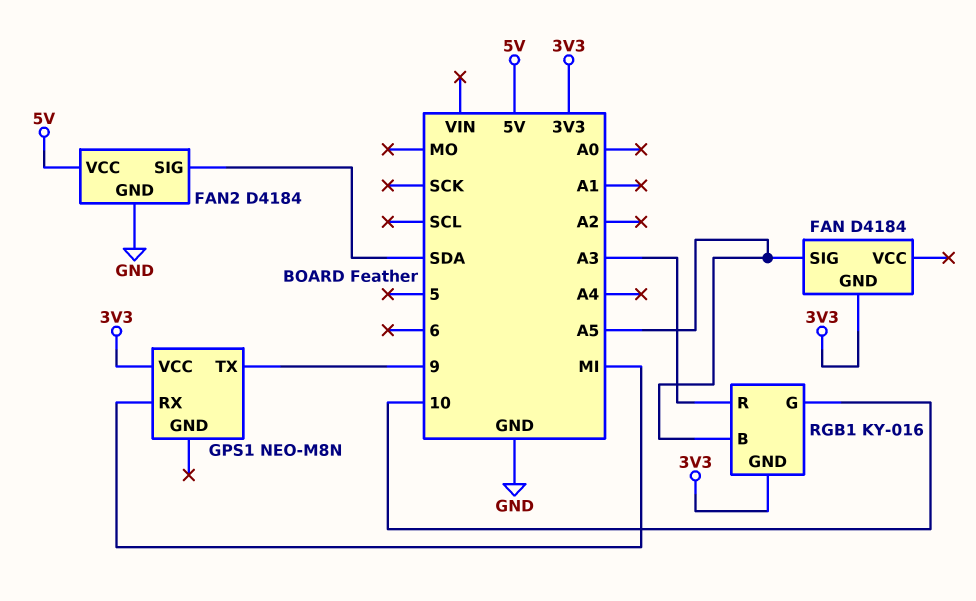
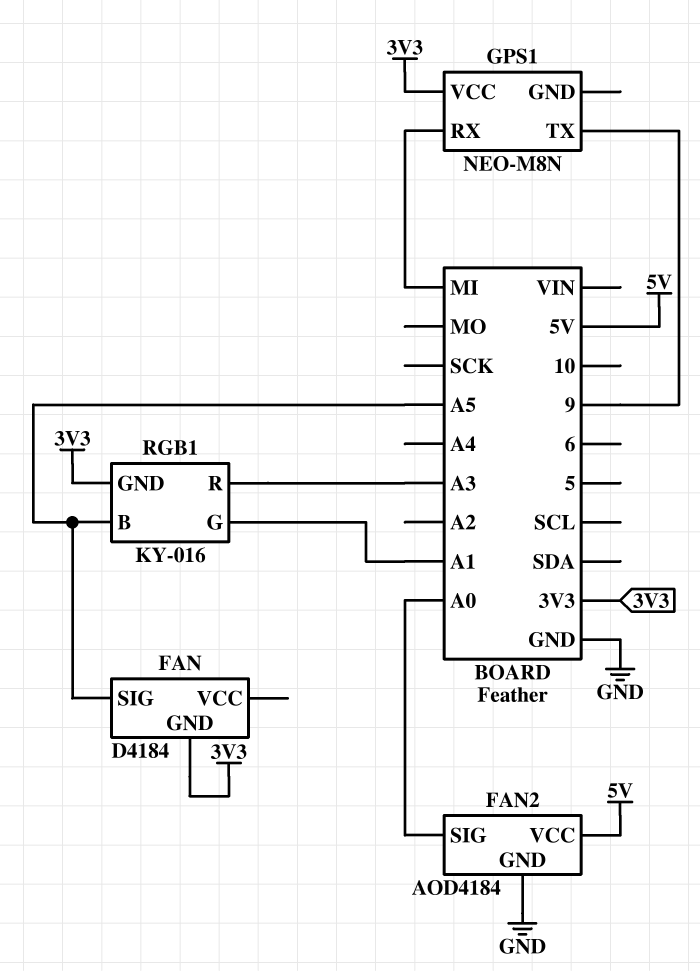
FAN2: D4184 -> AOD4184
FAN2 pin SIG: SDA -> A0
RGB1 pin G: 10 -> A1

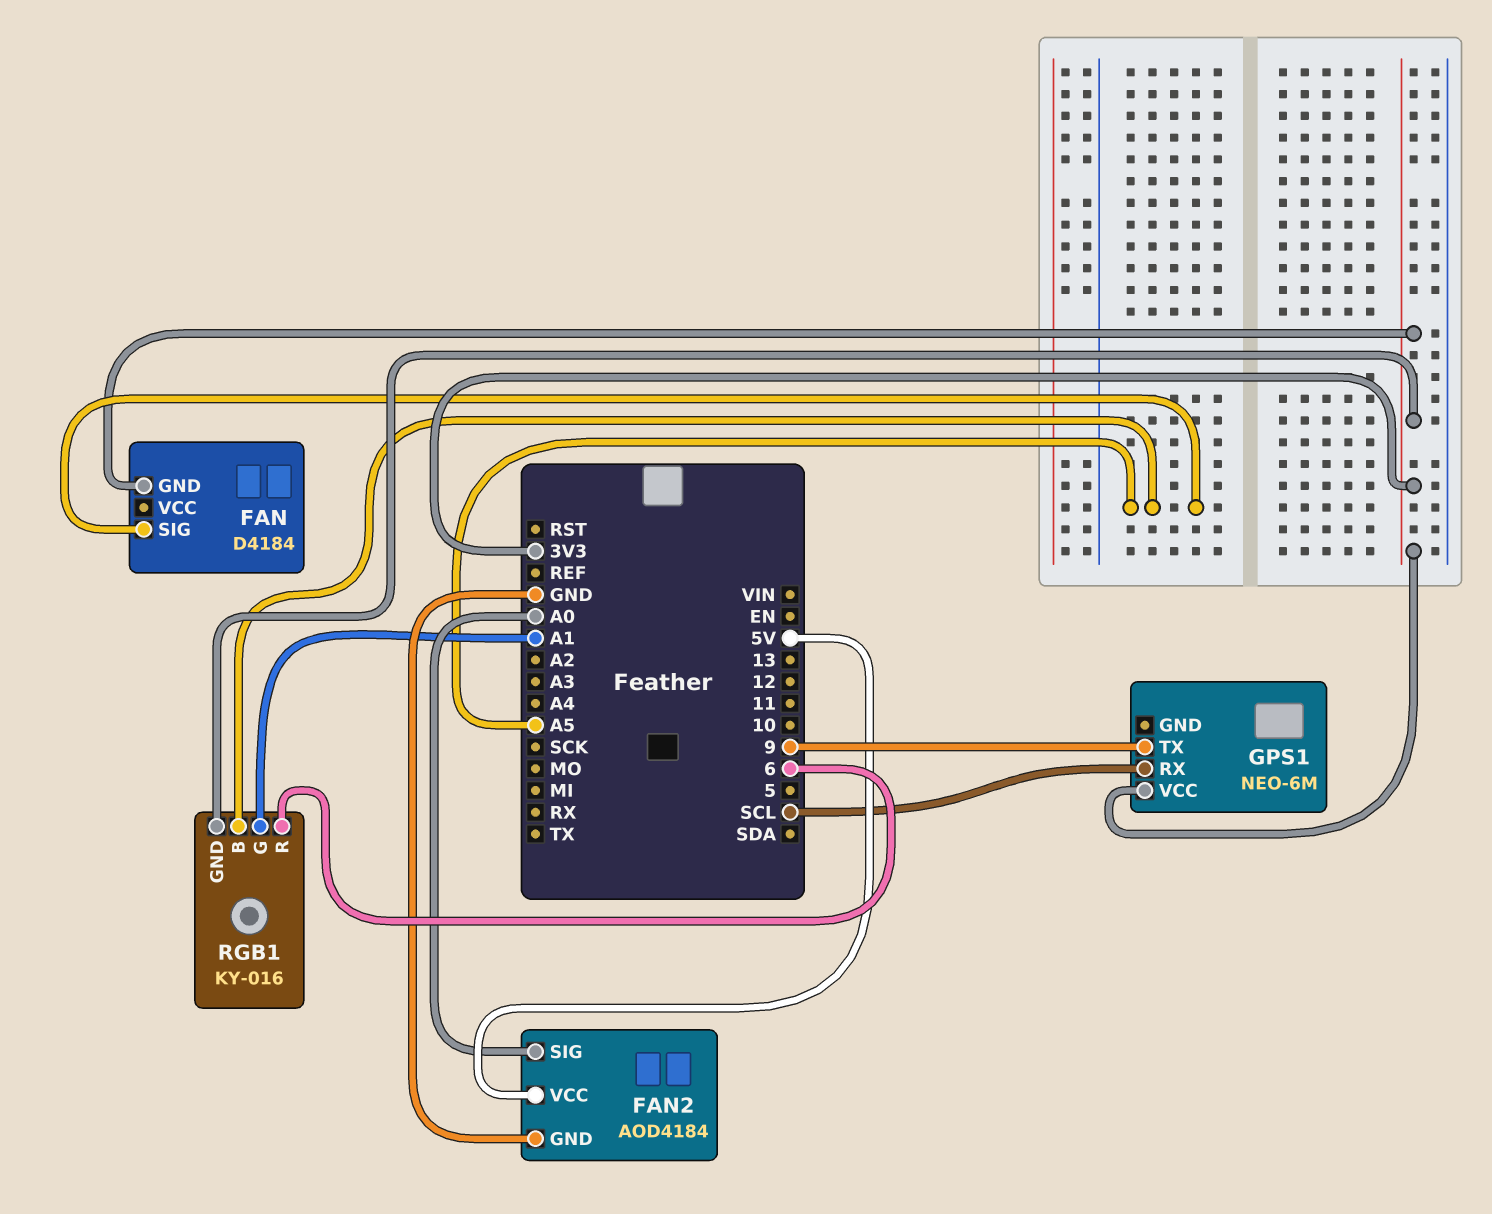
GPS1: NEO-M8N -> NEO-6M
GPS1 pin RX: MI -> SCL
RGB1 pin R: A3 -> 6

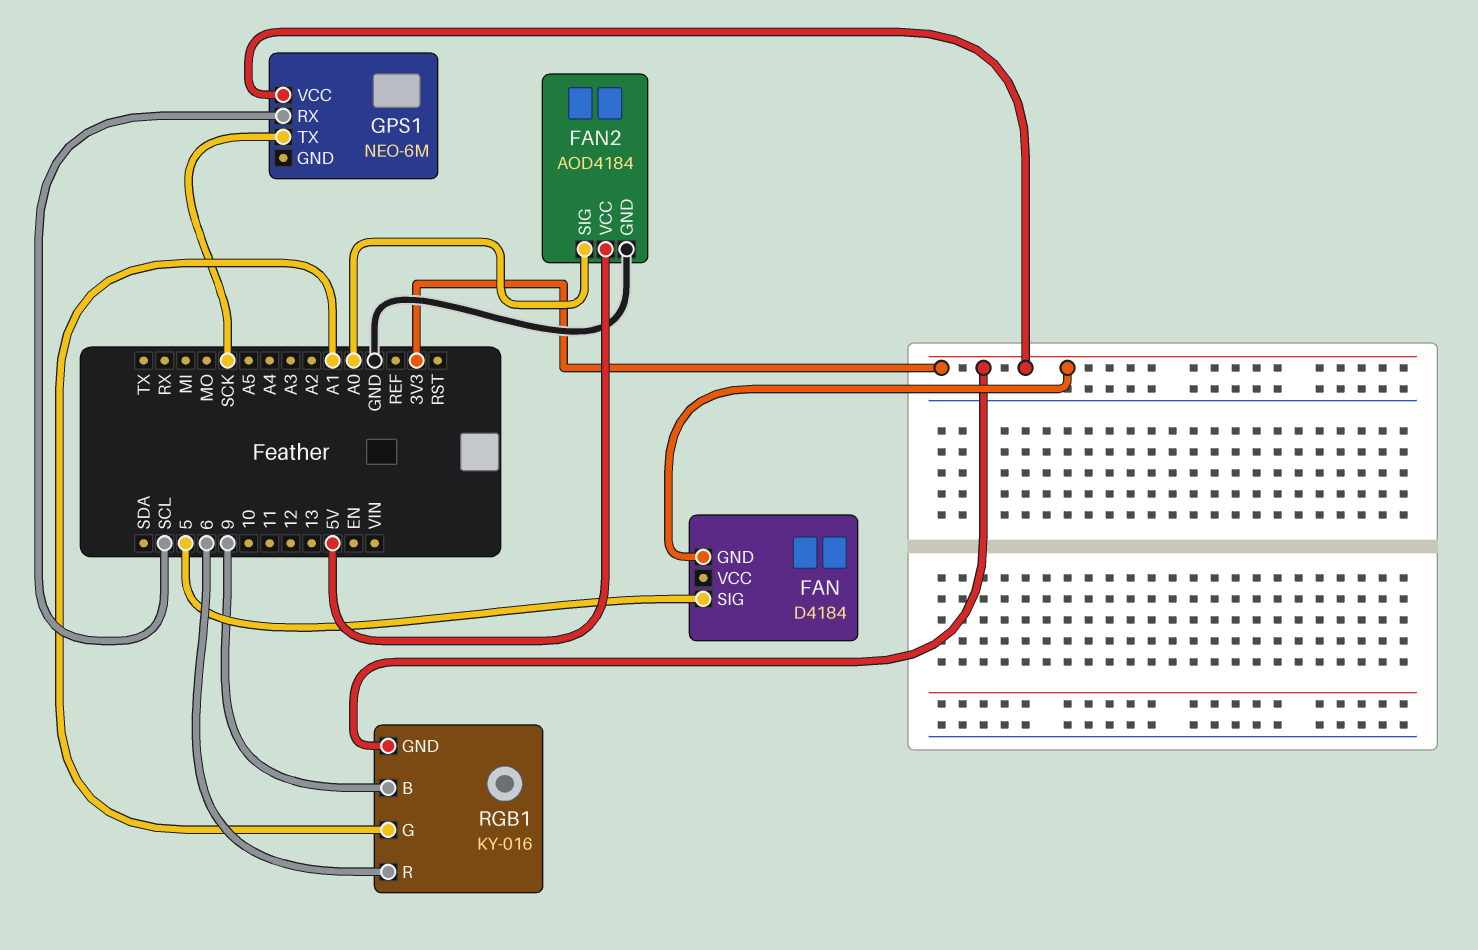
FAN pin SIG: A5 -> 5
GPS1 pin TX: 9 -> SCK
RGB1 pin B: A5 -> 9

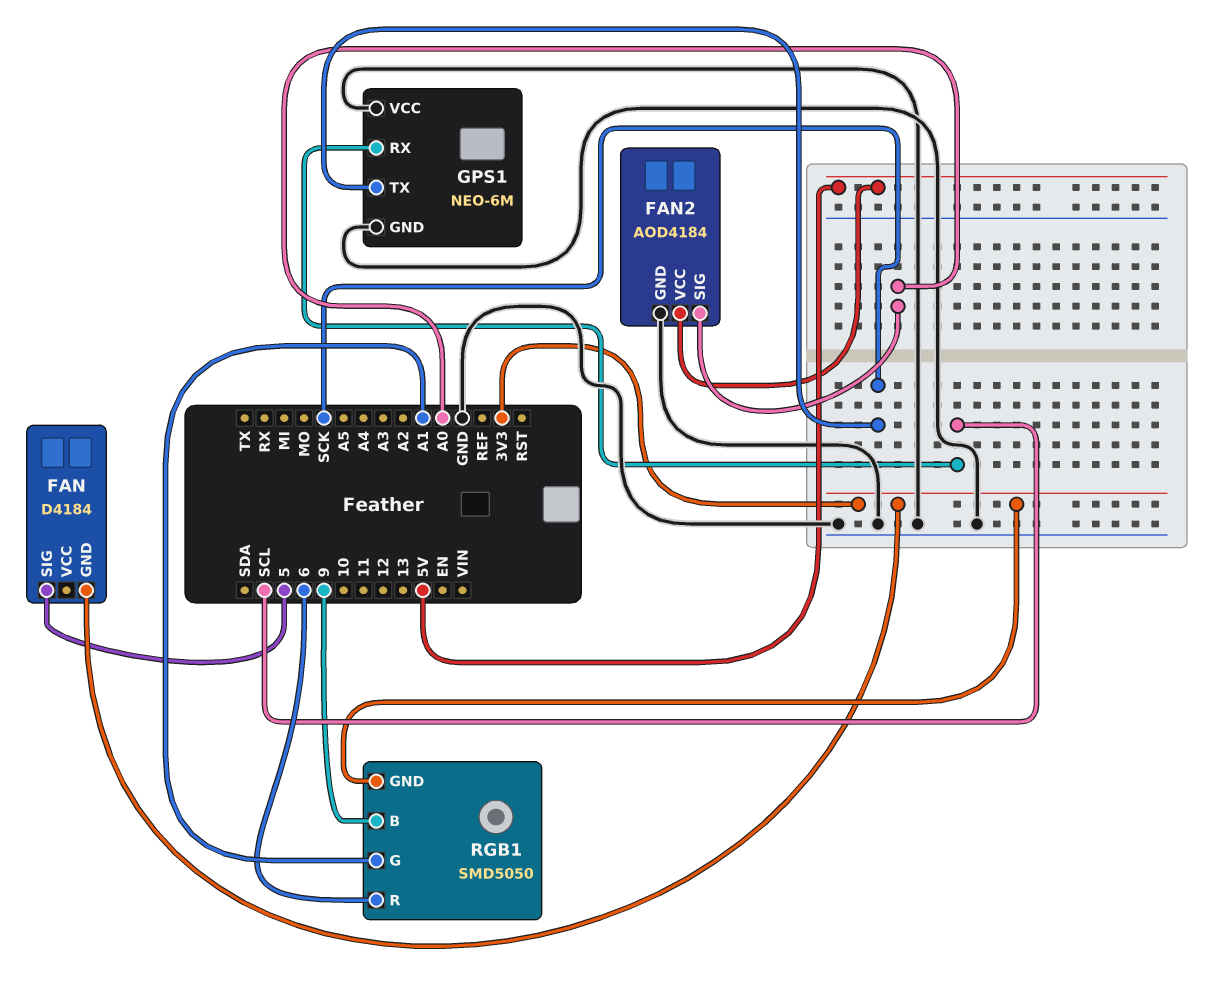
GPS1 pin GND: none -> GND
GPS1 pin VCC: 3V3 -> GND
RGB1: KY-016 -> SMD5050

